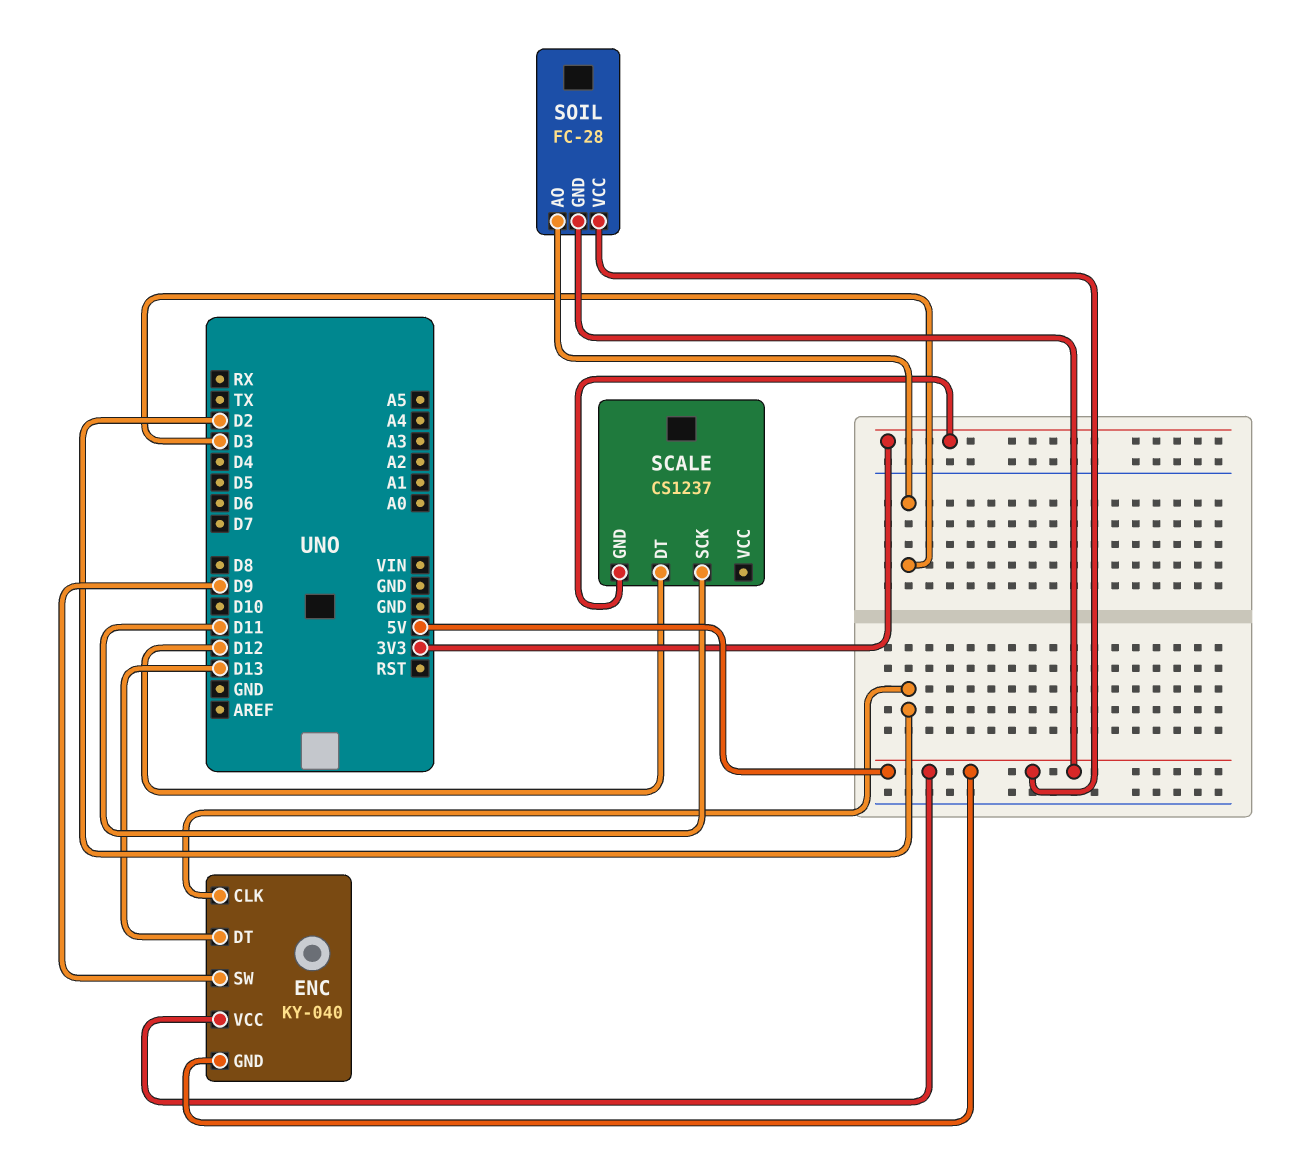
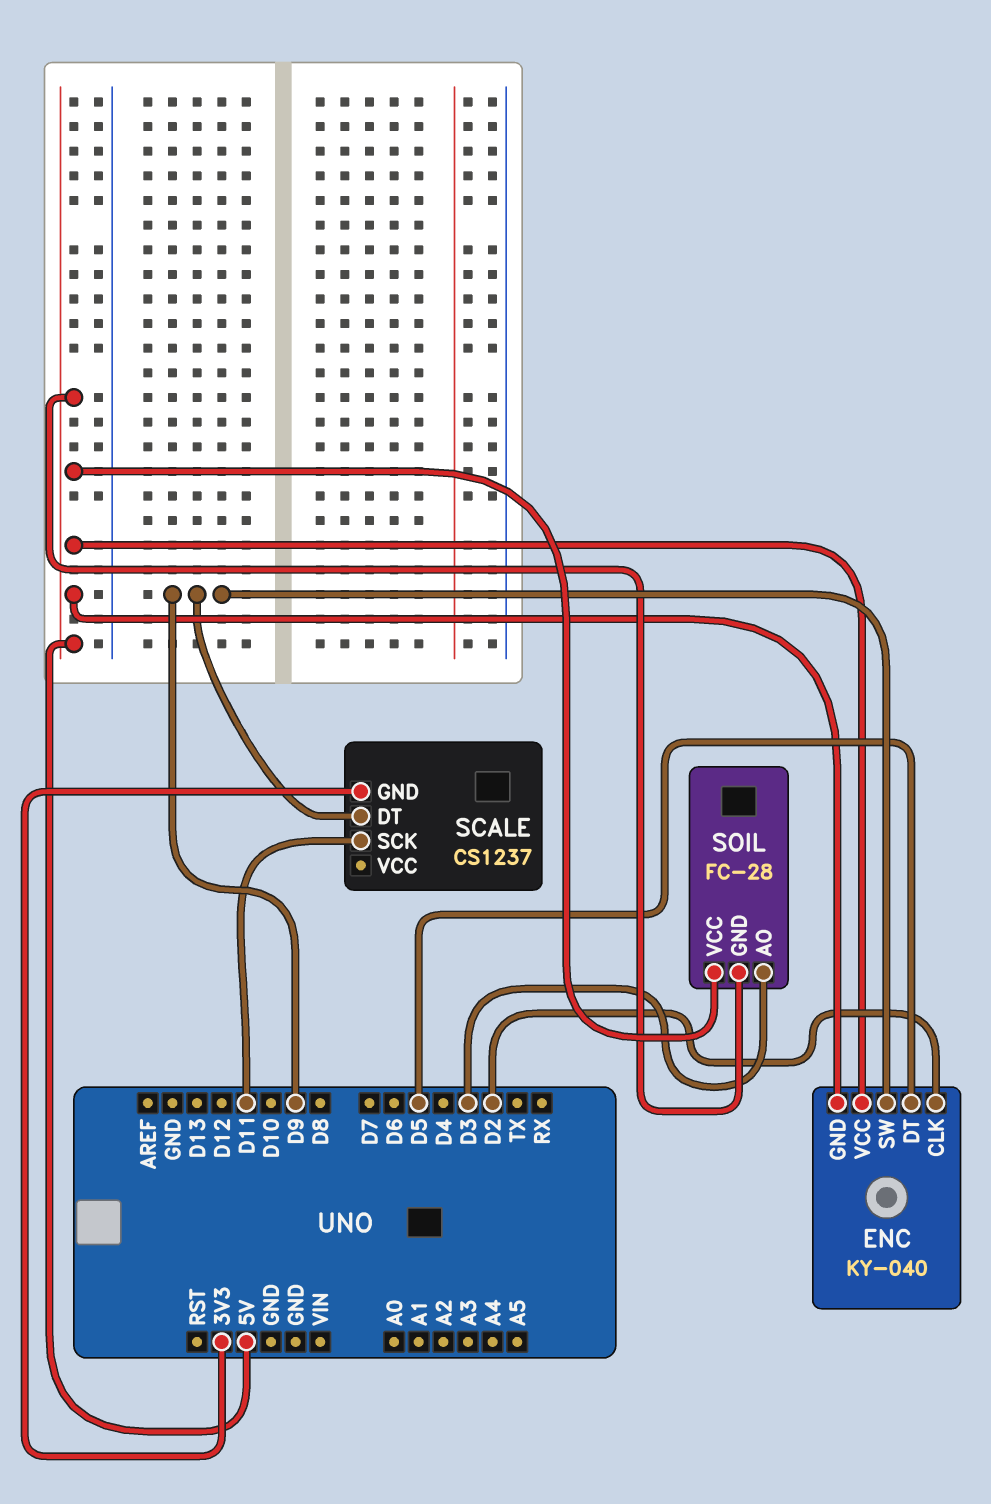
ENC pin DT: D13 -> D5
SCALE pin DT: D12 -> D9

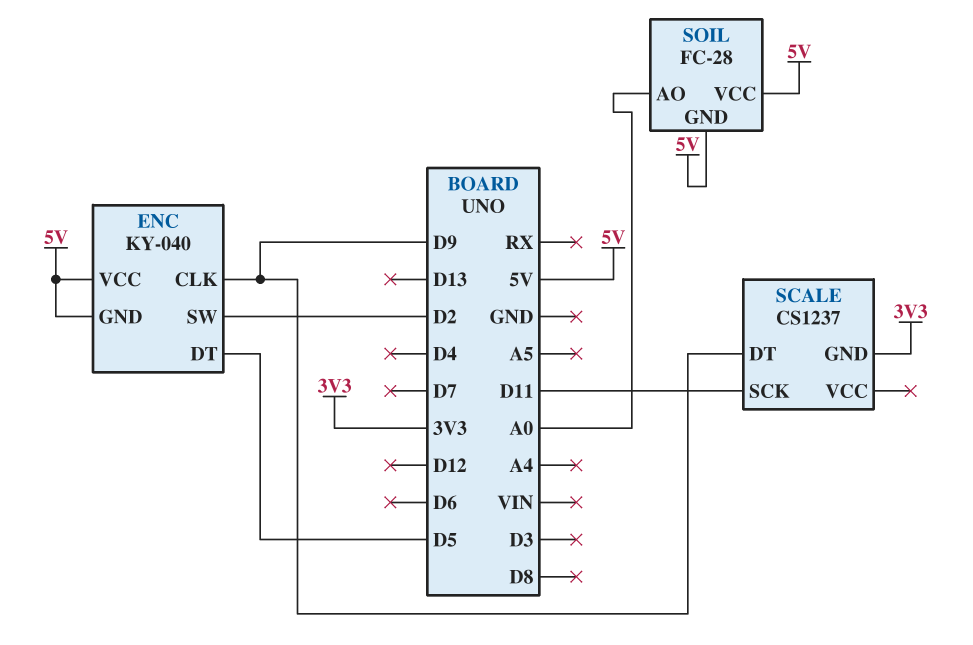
ENC pin CLK: D2 -> D9
ENC pin SW: D9 -> D2
SOIL pin AO: D3 -> A0

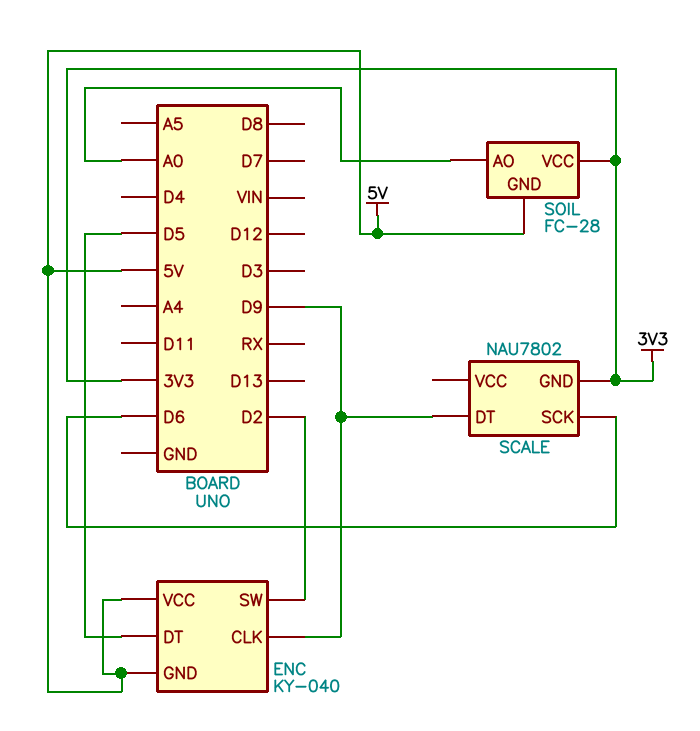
SCALE: CS1237 -> NAU7802
SCALE pin SCK: D11 -> D6
SOIL pin VCC: 5V -> 3V3

